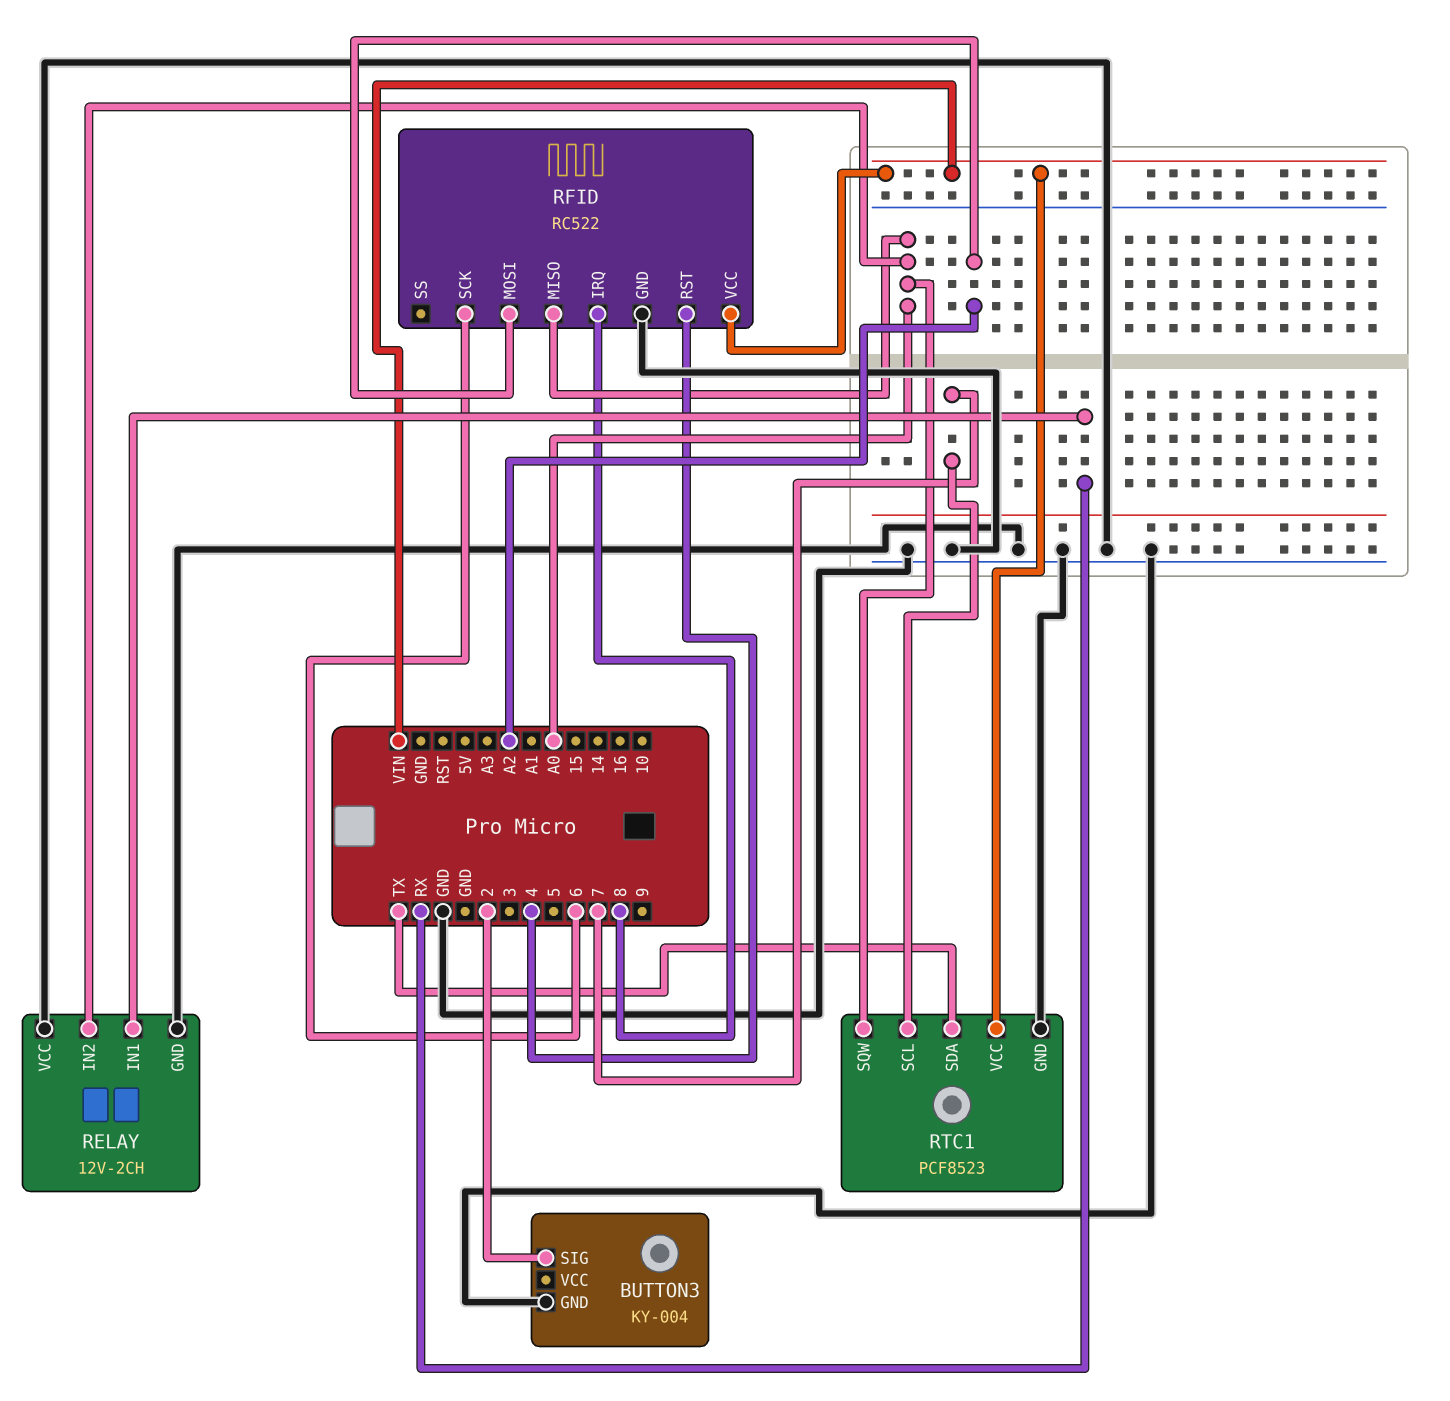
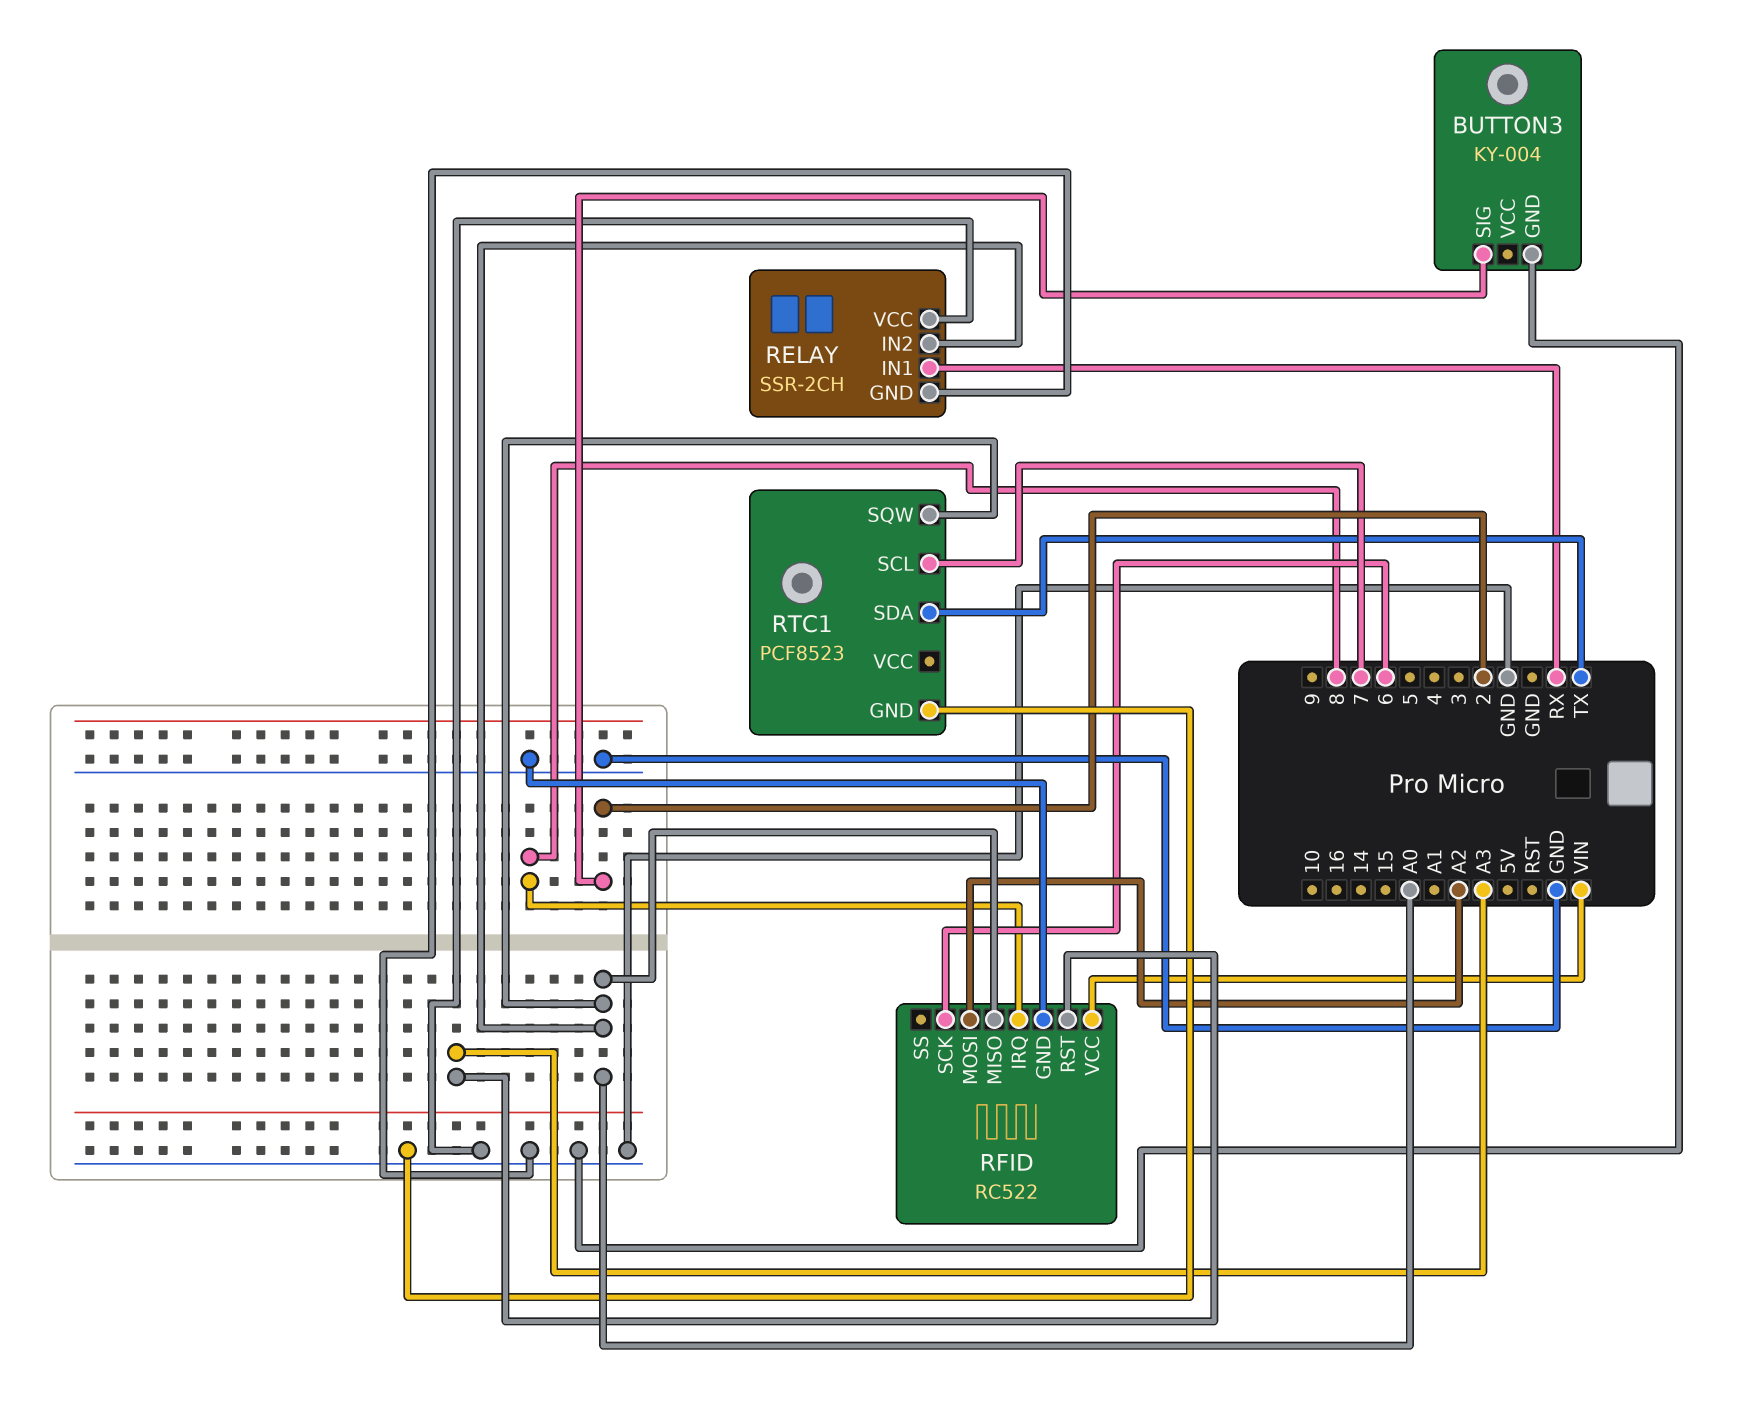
RELAY: 12V-2CH -> SSR-2CH
RFID pin RST: 4 -> A3
RTC1 pin VCC: VIN -> none

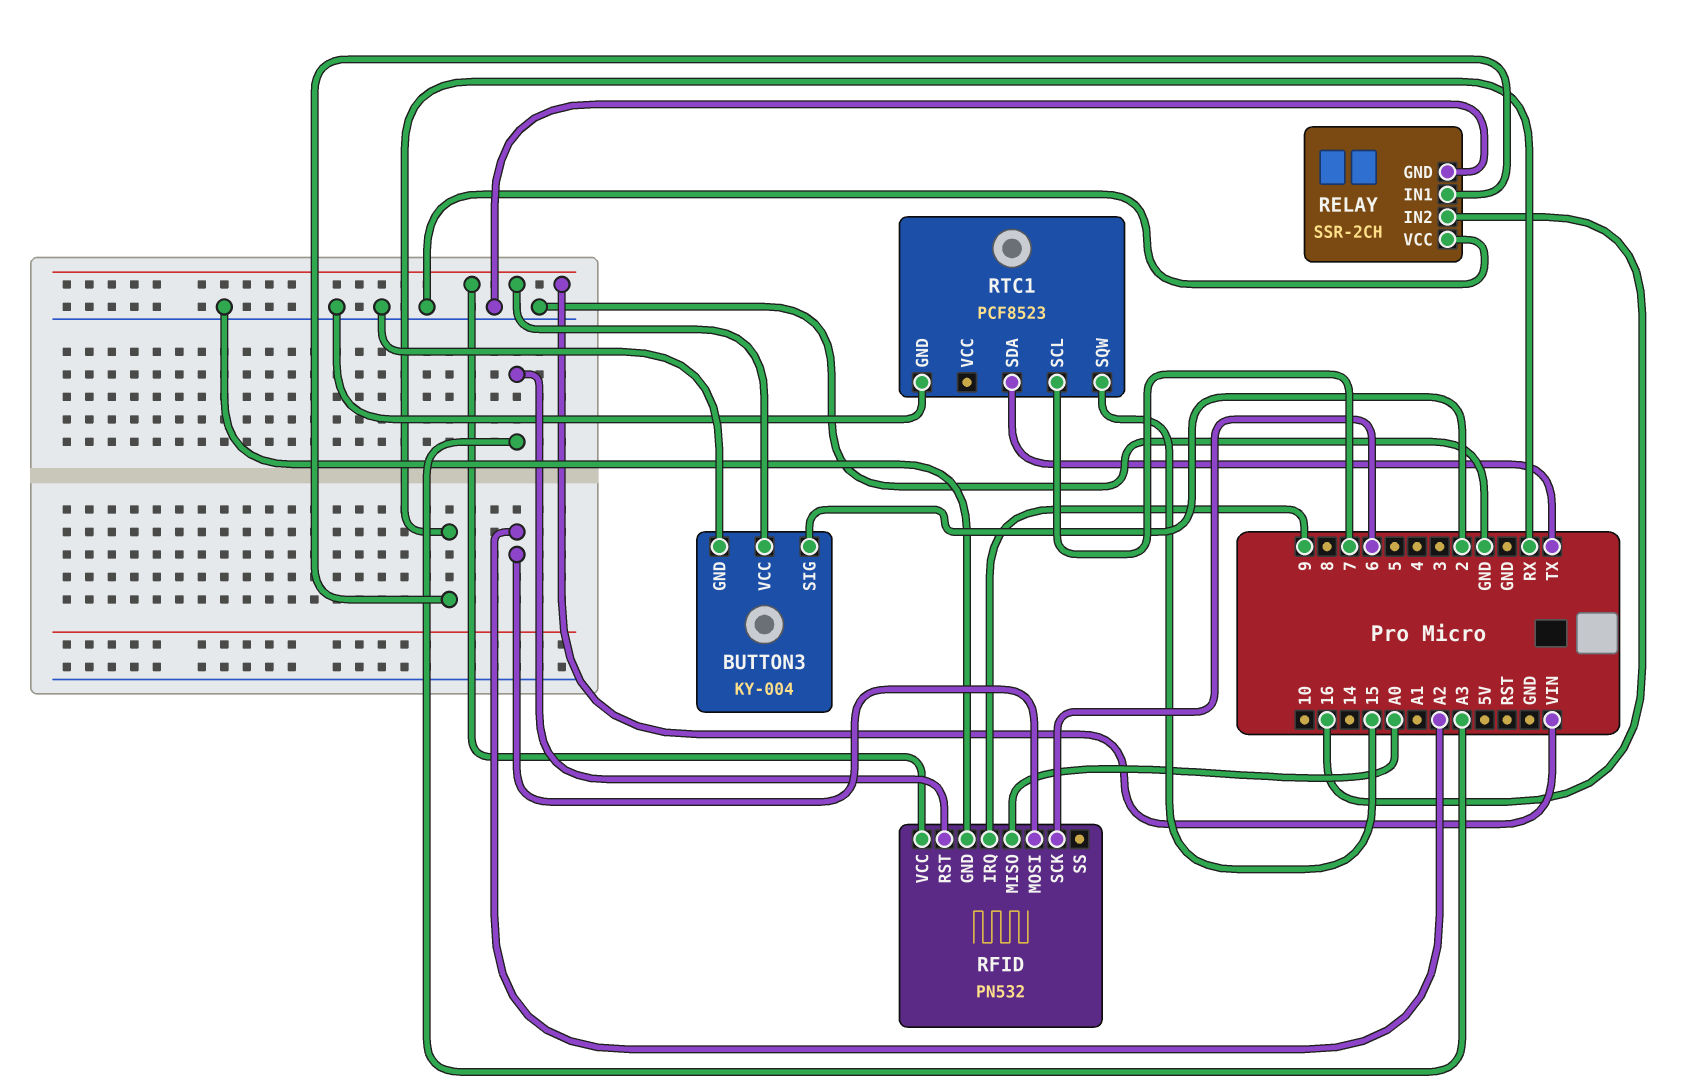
BUTTON3 pin VCC: none -> VIN
RELAY pin IN2: A0 -> 16
RFID: RC522 -> PN532
RFID pin IRQ: 8 -> 9
RTC1 pin SQW: A0 -> 15

